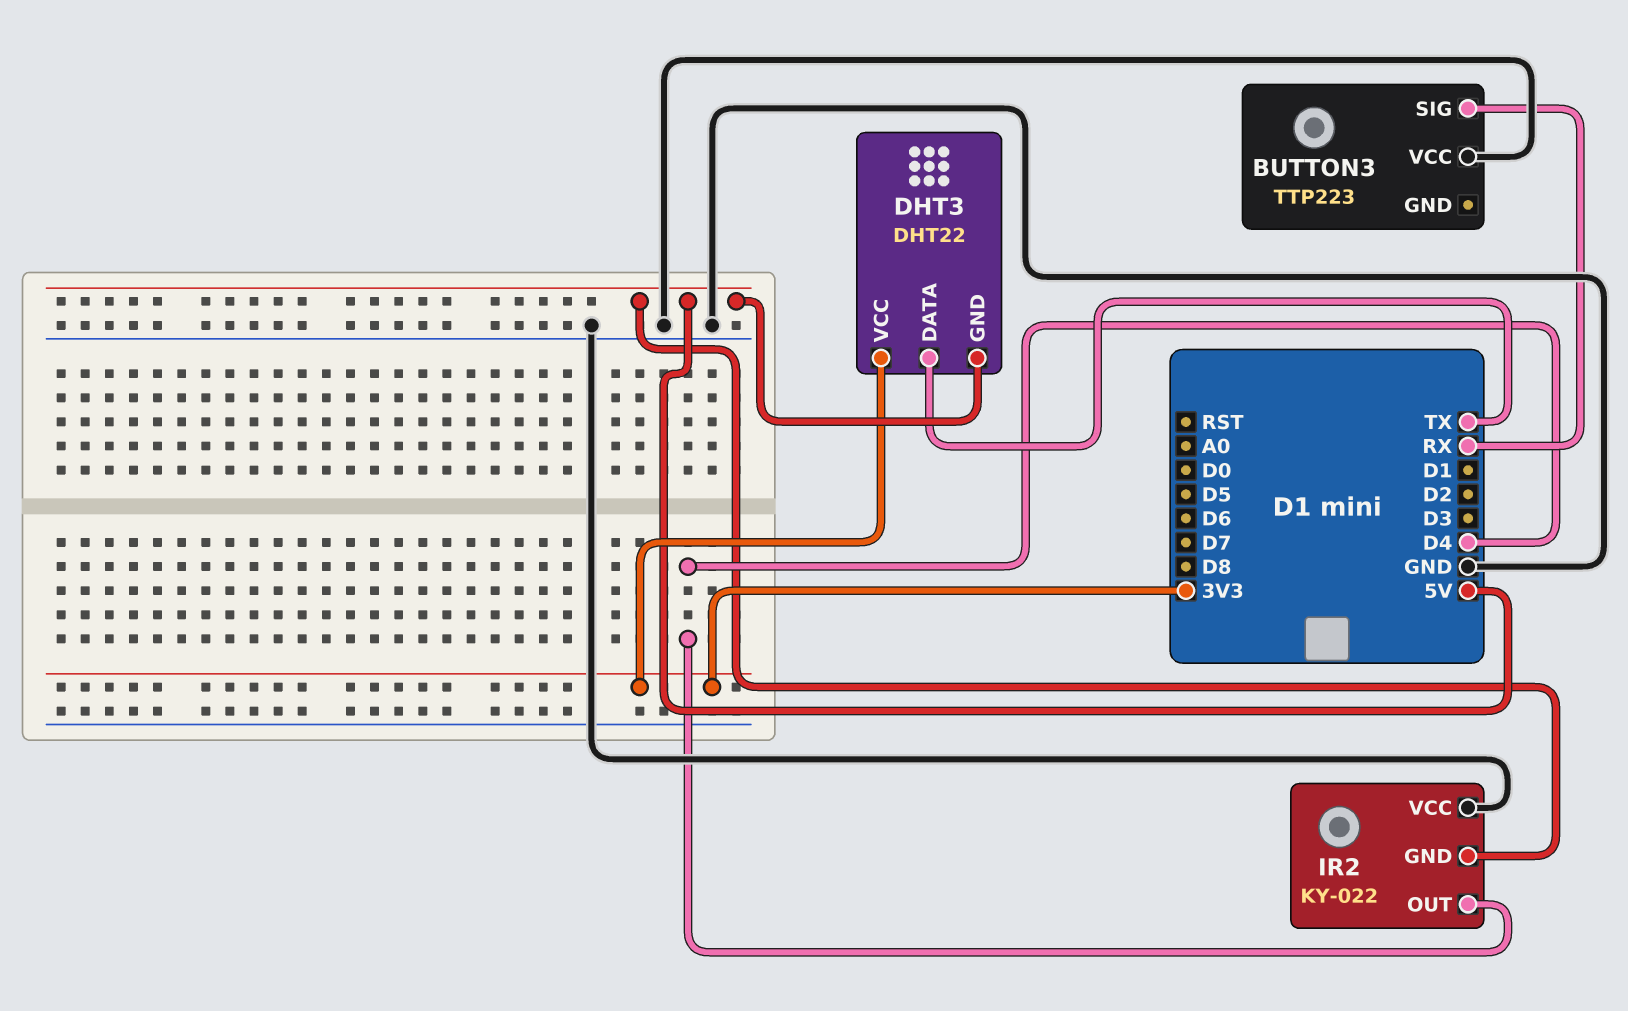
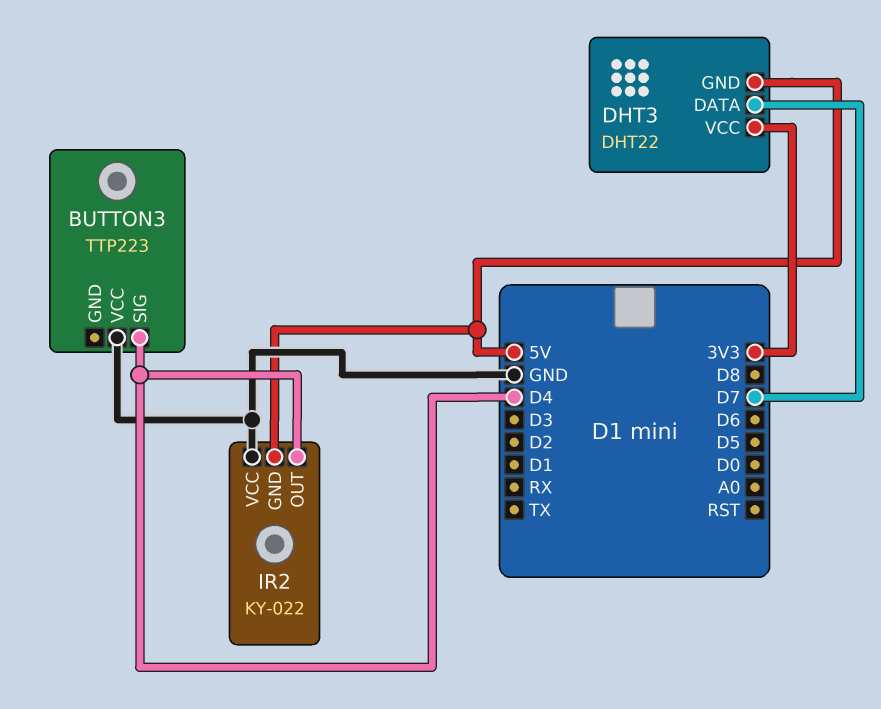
BUTTON3 pin SIG: RX -> D4
DHT3 pin DATA: TX -> D7

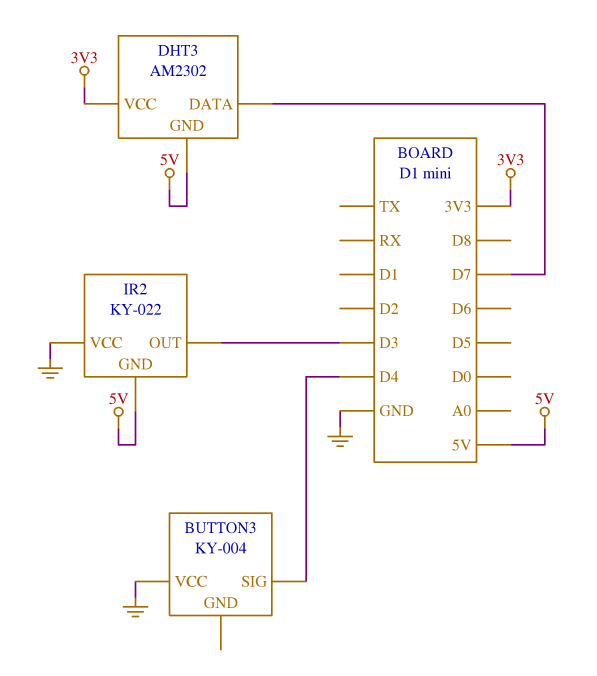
BUTTON3: TTP223 -> KY-004
DHT3: DHT22 -> AM2302
IR2 pin OUT: D4 -> D3

